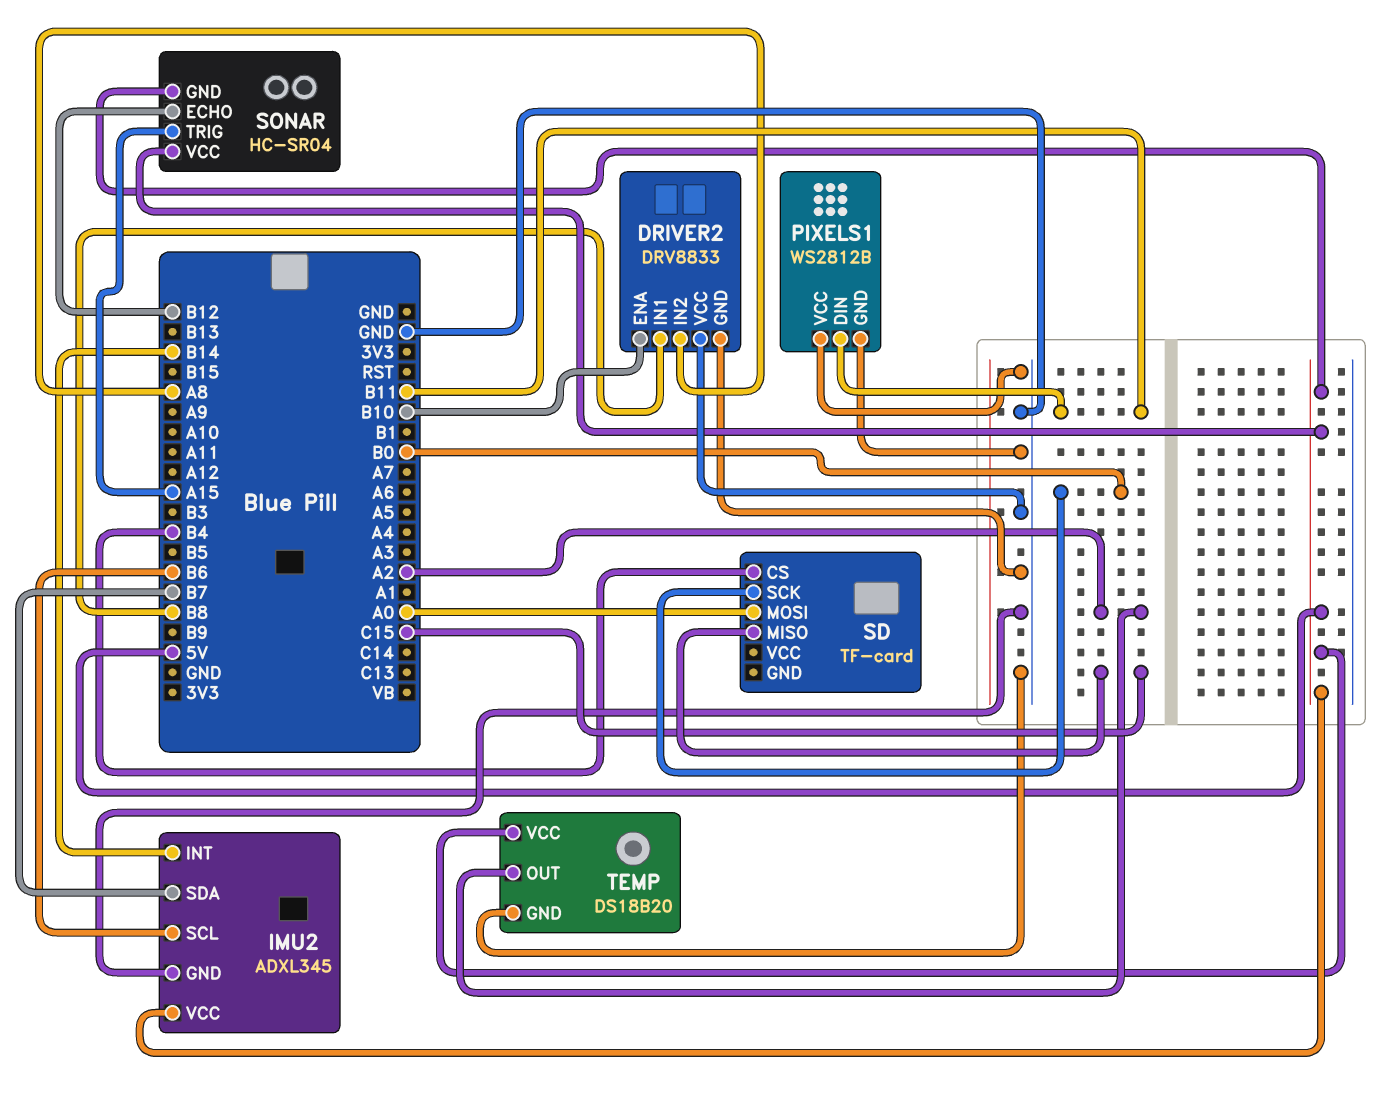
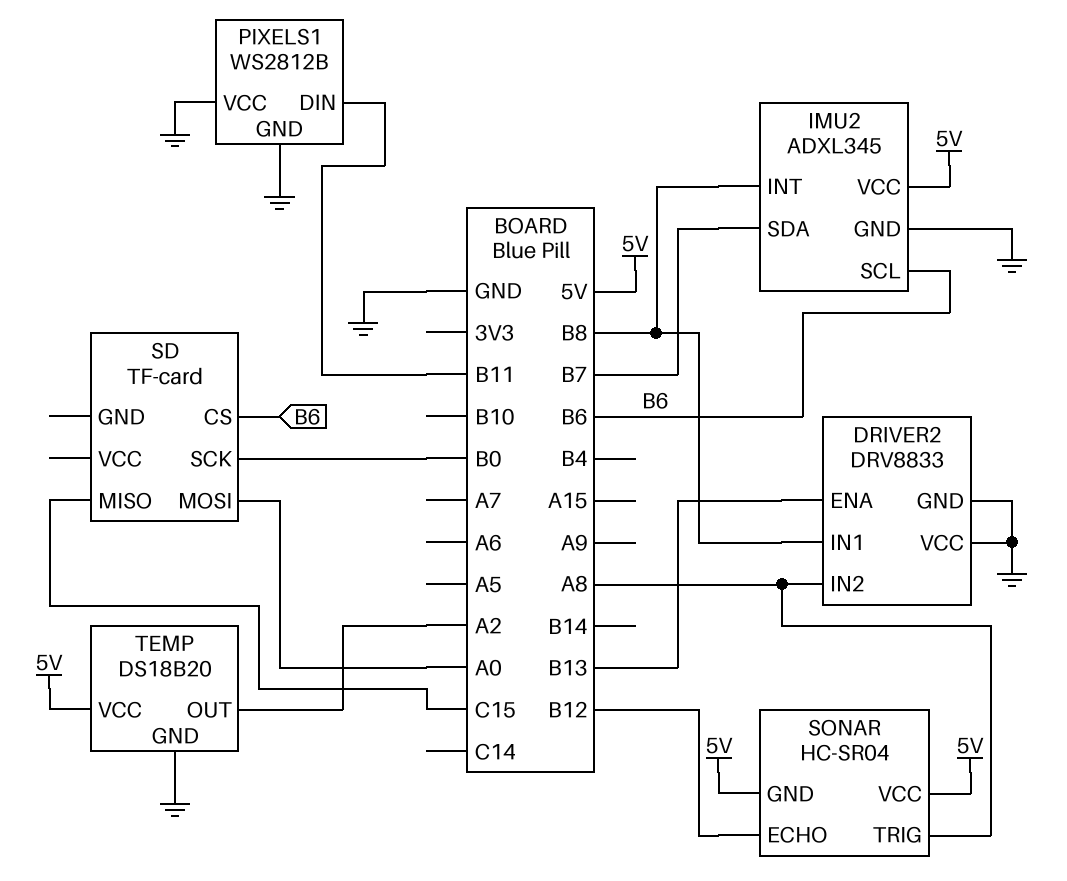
DRIVER2 pin ENA: B10 -> B13
IMU2 pin INT: B14 -> B8
SD pin CS: B4 -> B6
SONAR pin TRIG: A15 -> A8

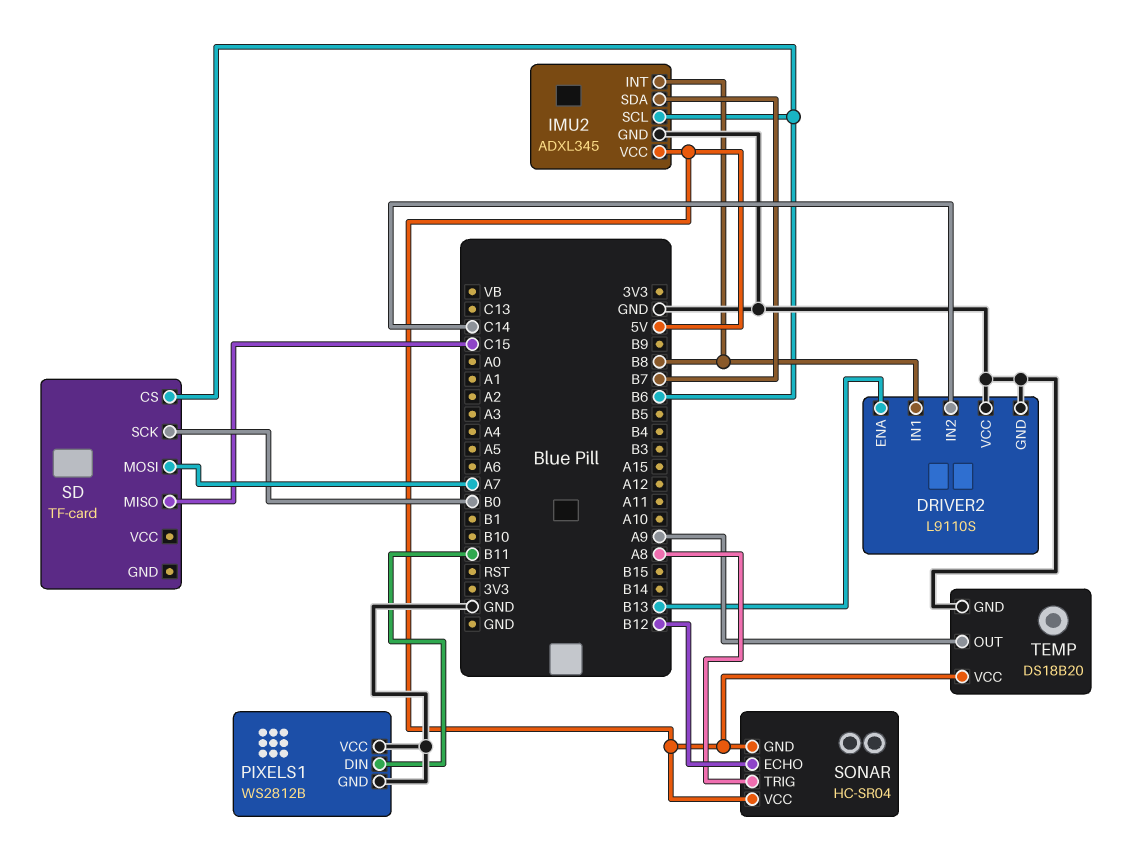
DRIVER2: DRV8833 -> L9110S
DRIVER2 pin IN2: A8 -> C14
SD pin MOSI: A0 -> A7
TEMP pin OUT: A2 -> A9

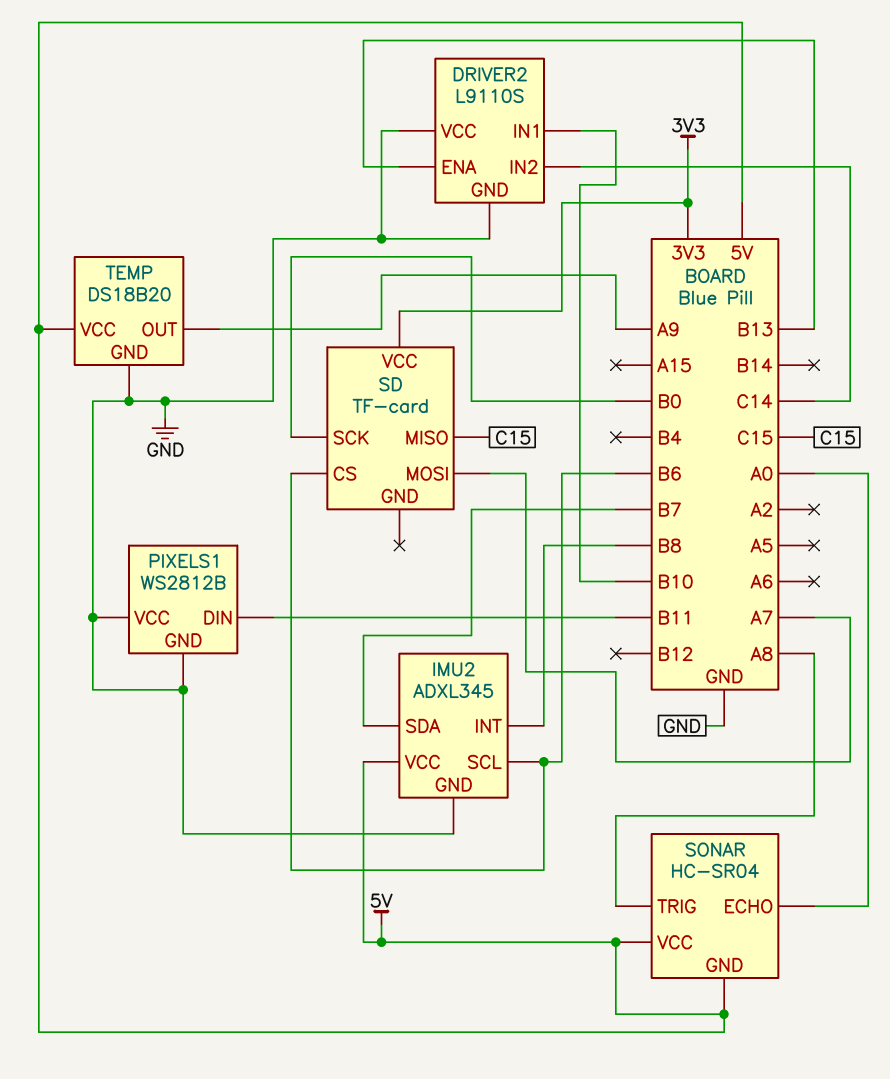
DRIVER2 pin IN1: B8 -> B10
SD pin VCC: none -> 3V3
SONAR pin ECHO: B12 -> A0

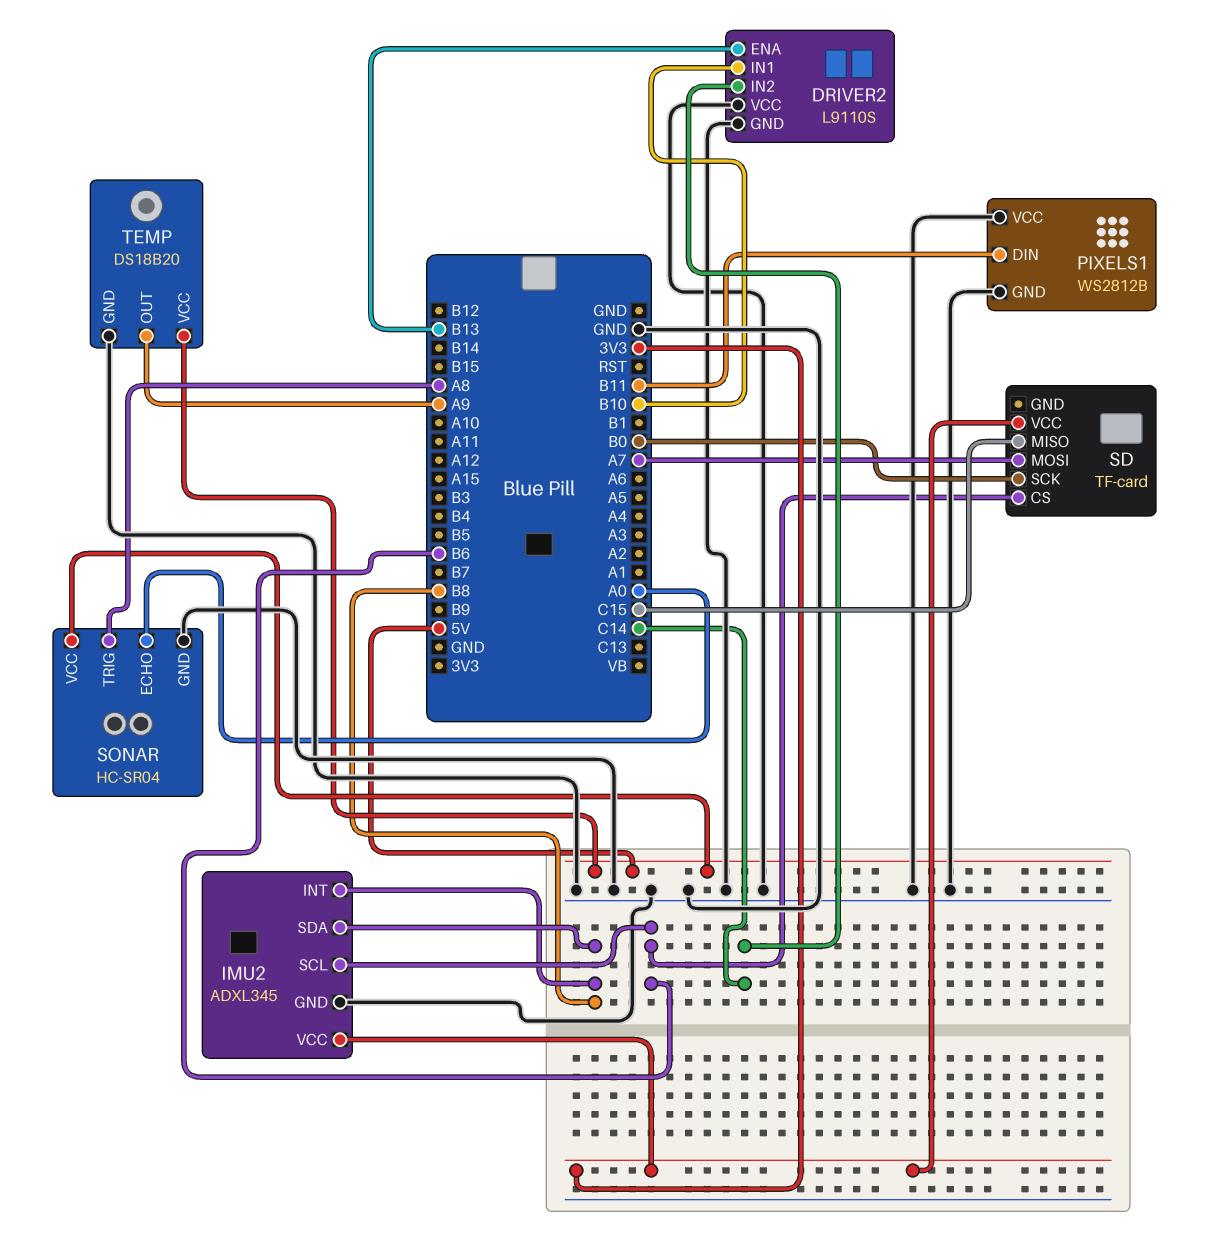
IMU2 pin SDA: B7 -> B8
IMU2 pin VCC: 5V -> 3V3
SONAR pin GND: 5V -> GND

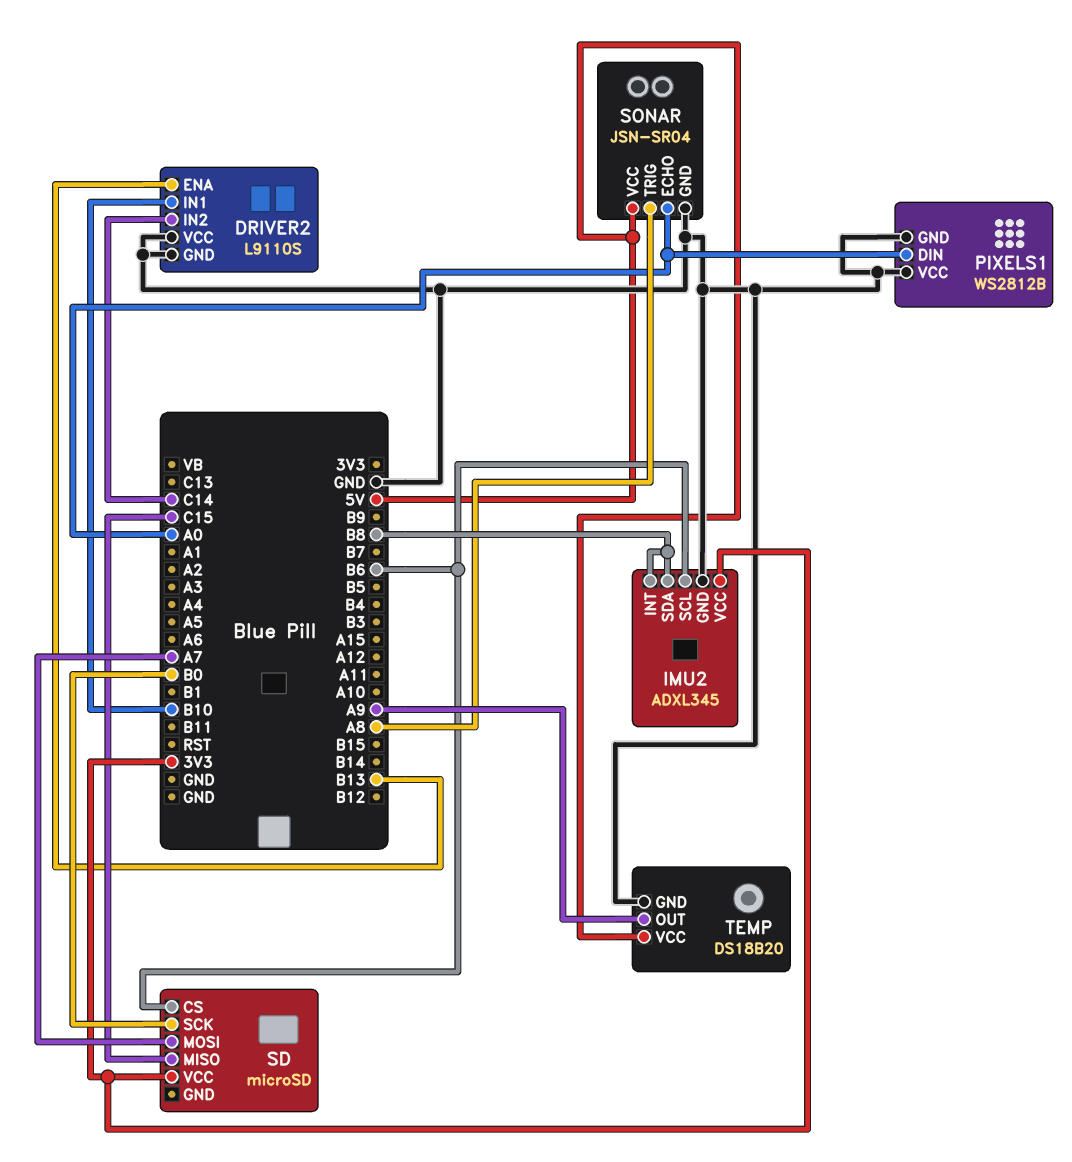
PIXELS1 pin DIN: B11 -> A0
SD: TF-card -> microSD
SONAR: HC-SR04 -> JSN-SR04

